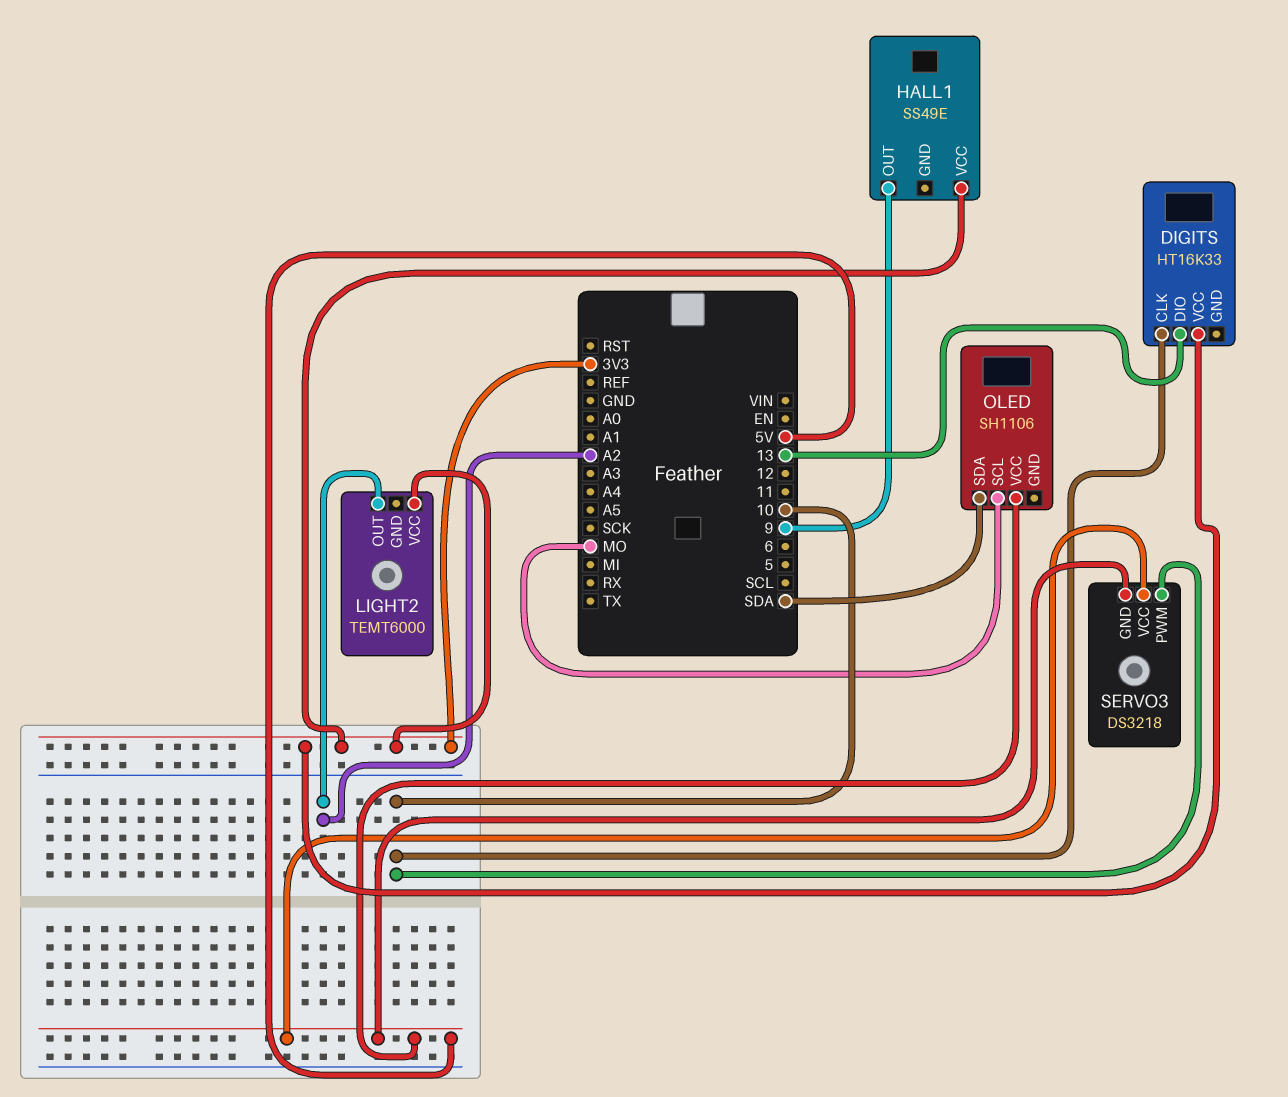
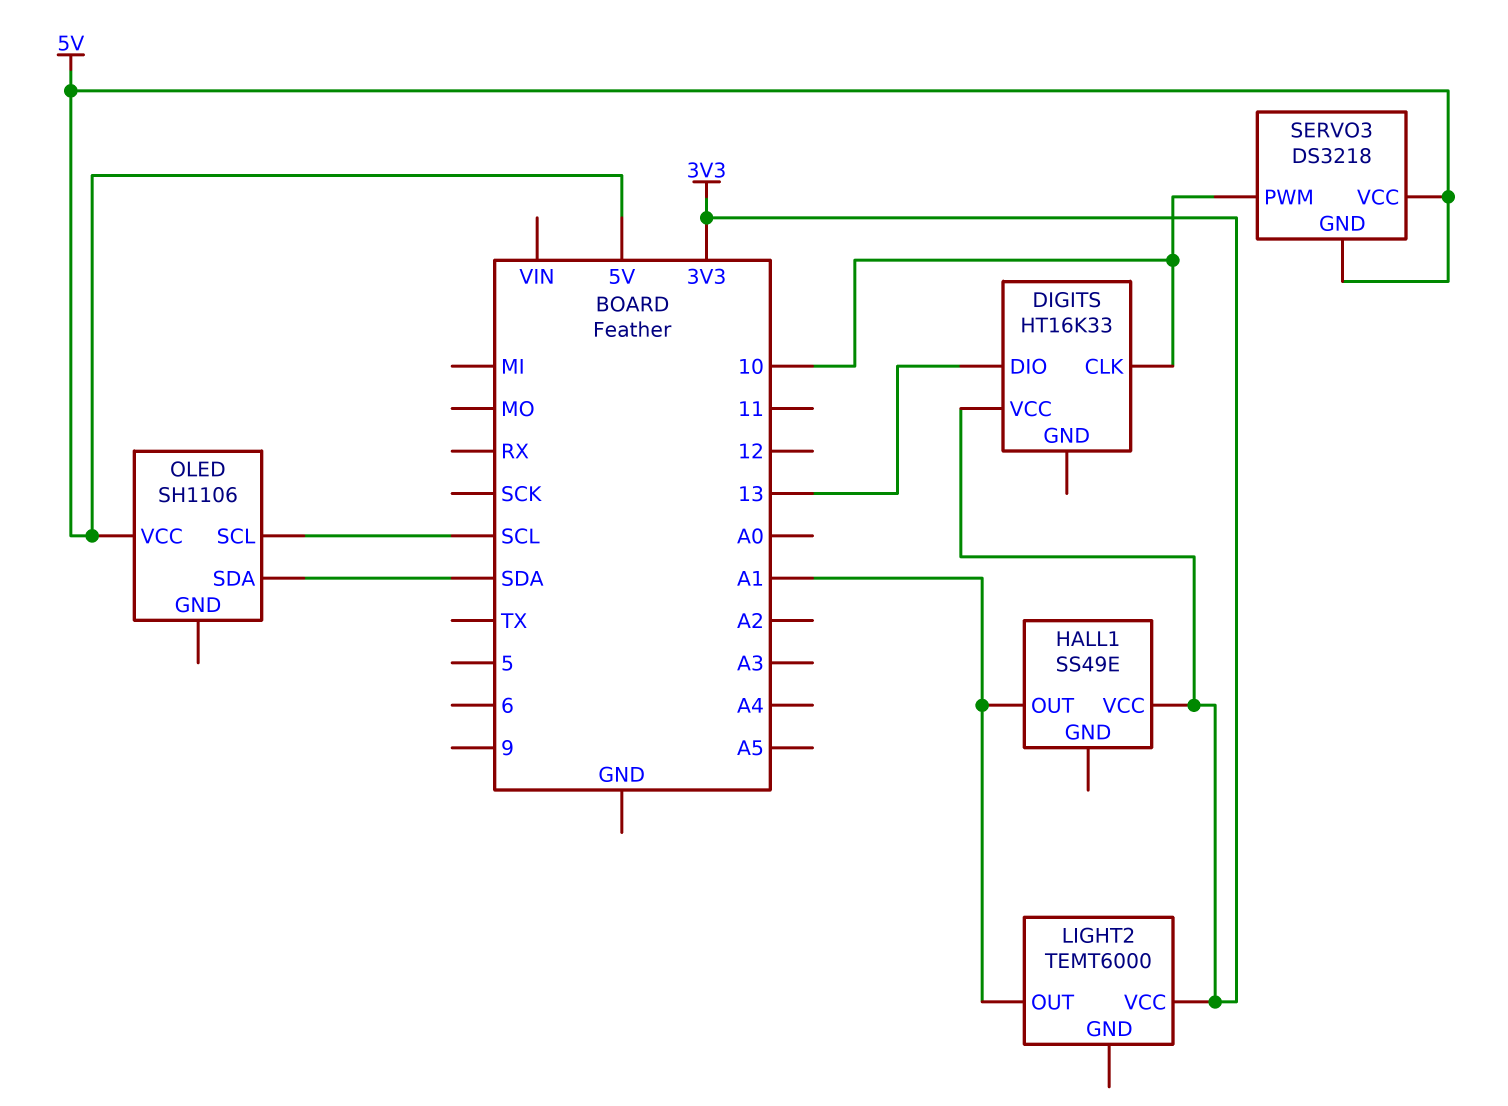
HALL1 pin OUT: 9 -> A1
LIGHT2 pin OUT: A2 -> A1
OLED pin SCL: MO -> SCL

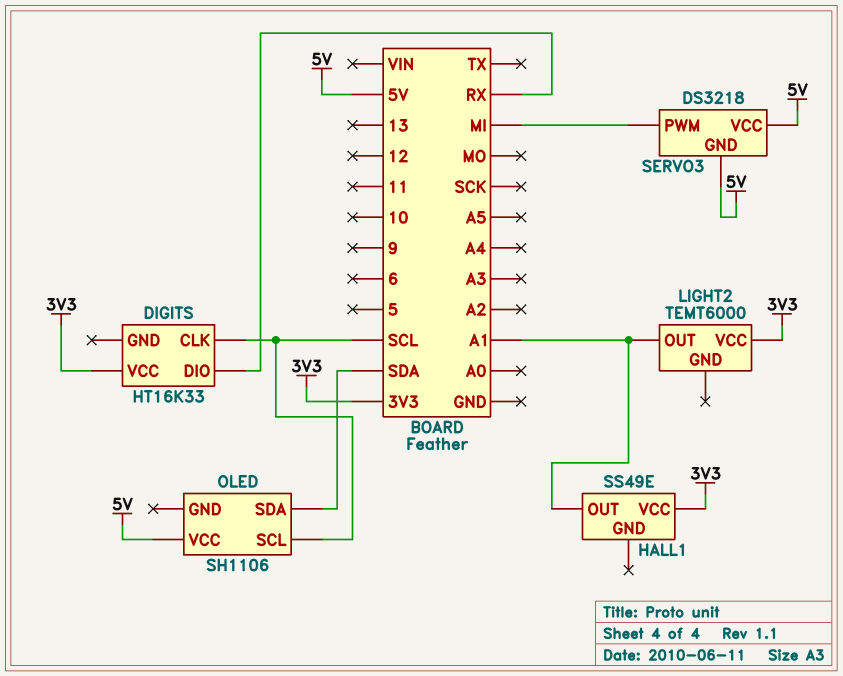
DIGITS pin CLK: 10 -> SCL
DIGITS pin DIO: 13 -> RX
SERVO3 pin PWM: 10 -> MI

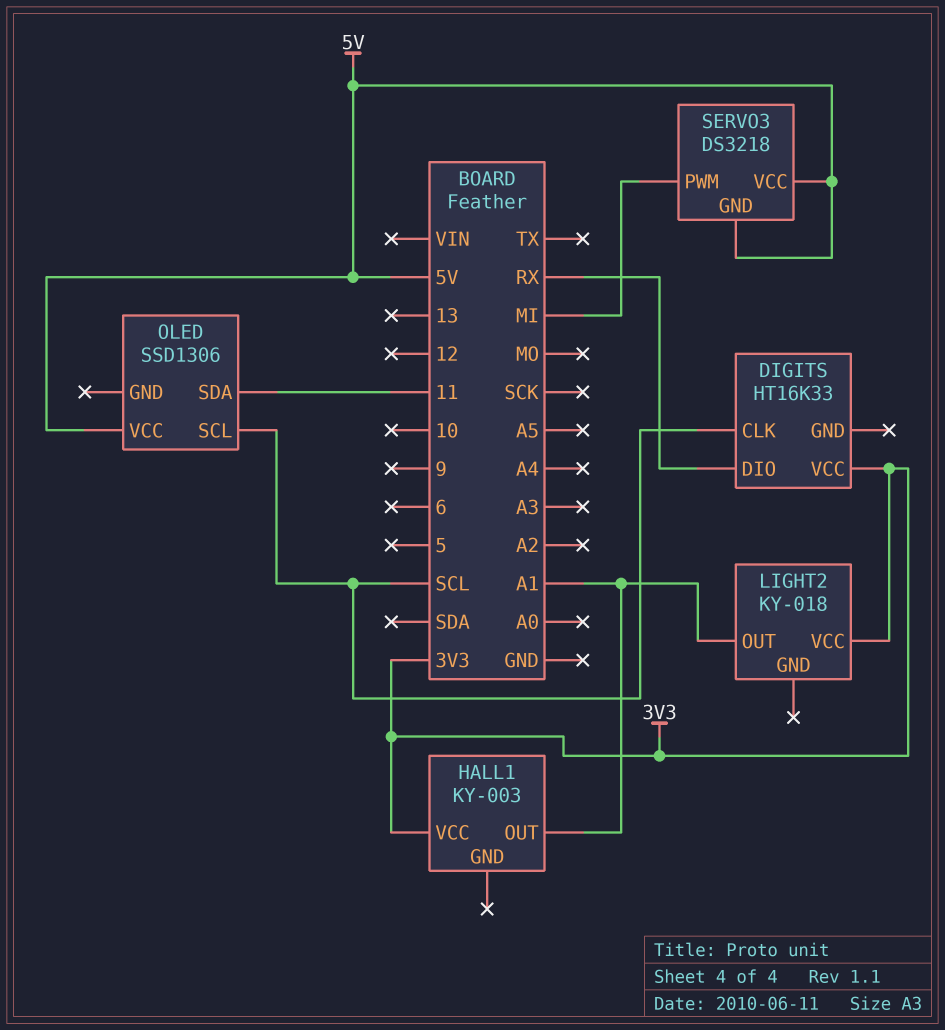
HALL1: SS49E -> KY-003
LIGHT2: TEMT6000 -> KY-018
OLED: SH1106 -> SSD1306
OLED pin SDA: SDA -> 11

